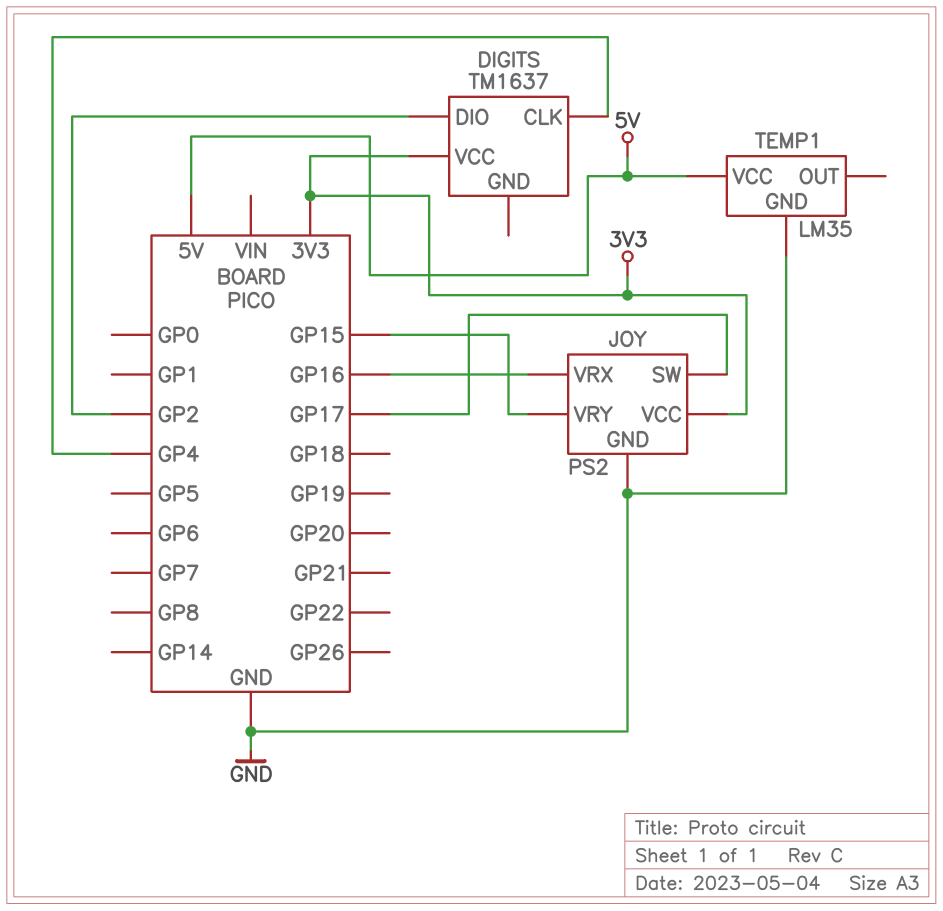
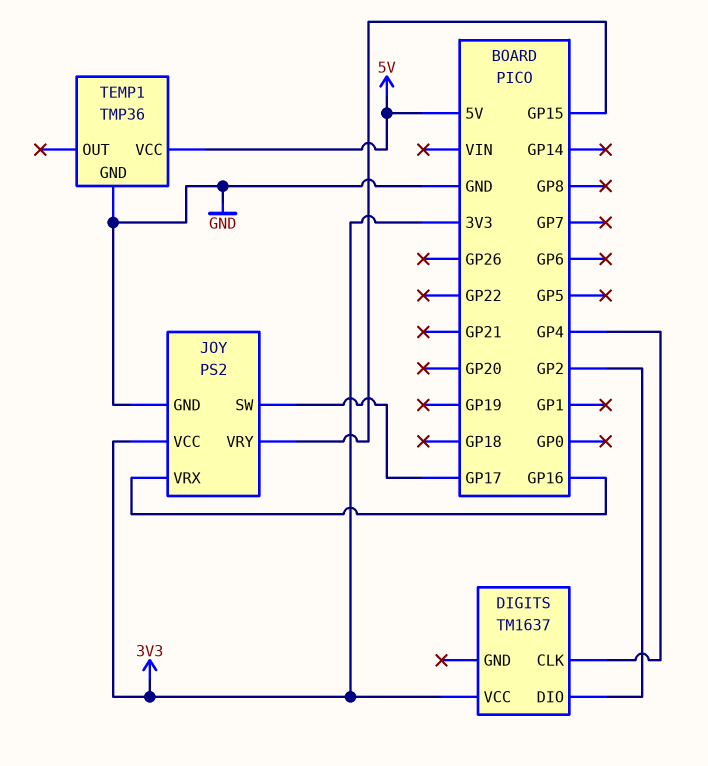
TEMP1: LM35 -> TMP36

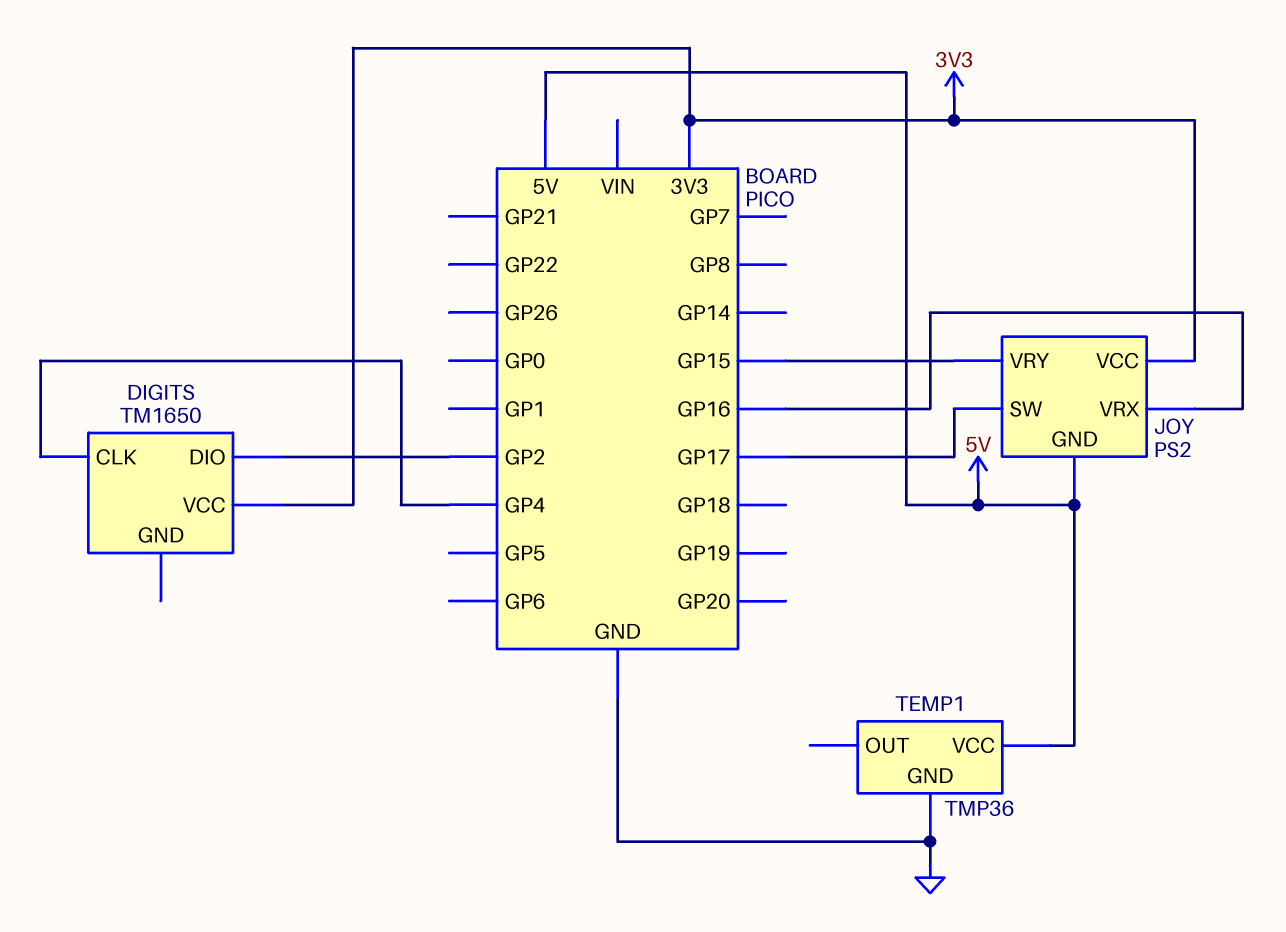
DIGITS: TM1637 -> TM1650
JOY pin GND: GND -> 5V

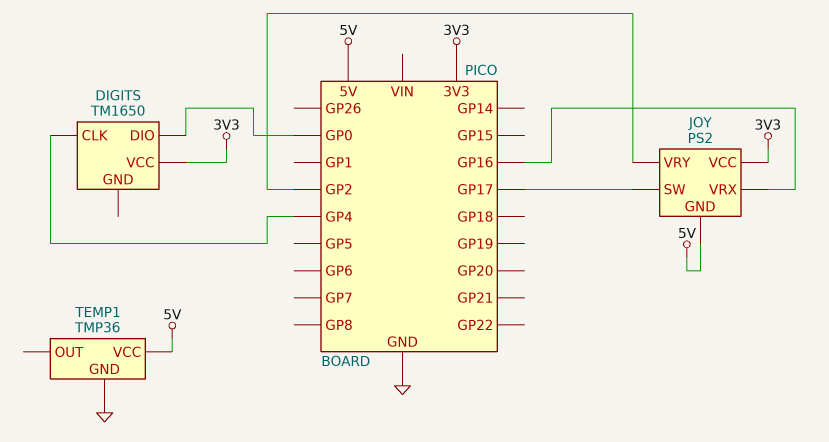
DIGITS pin DIO: GP2 -> GP0
JOY pin VRY: GP15 -> GP2

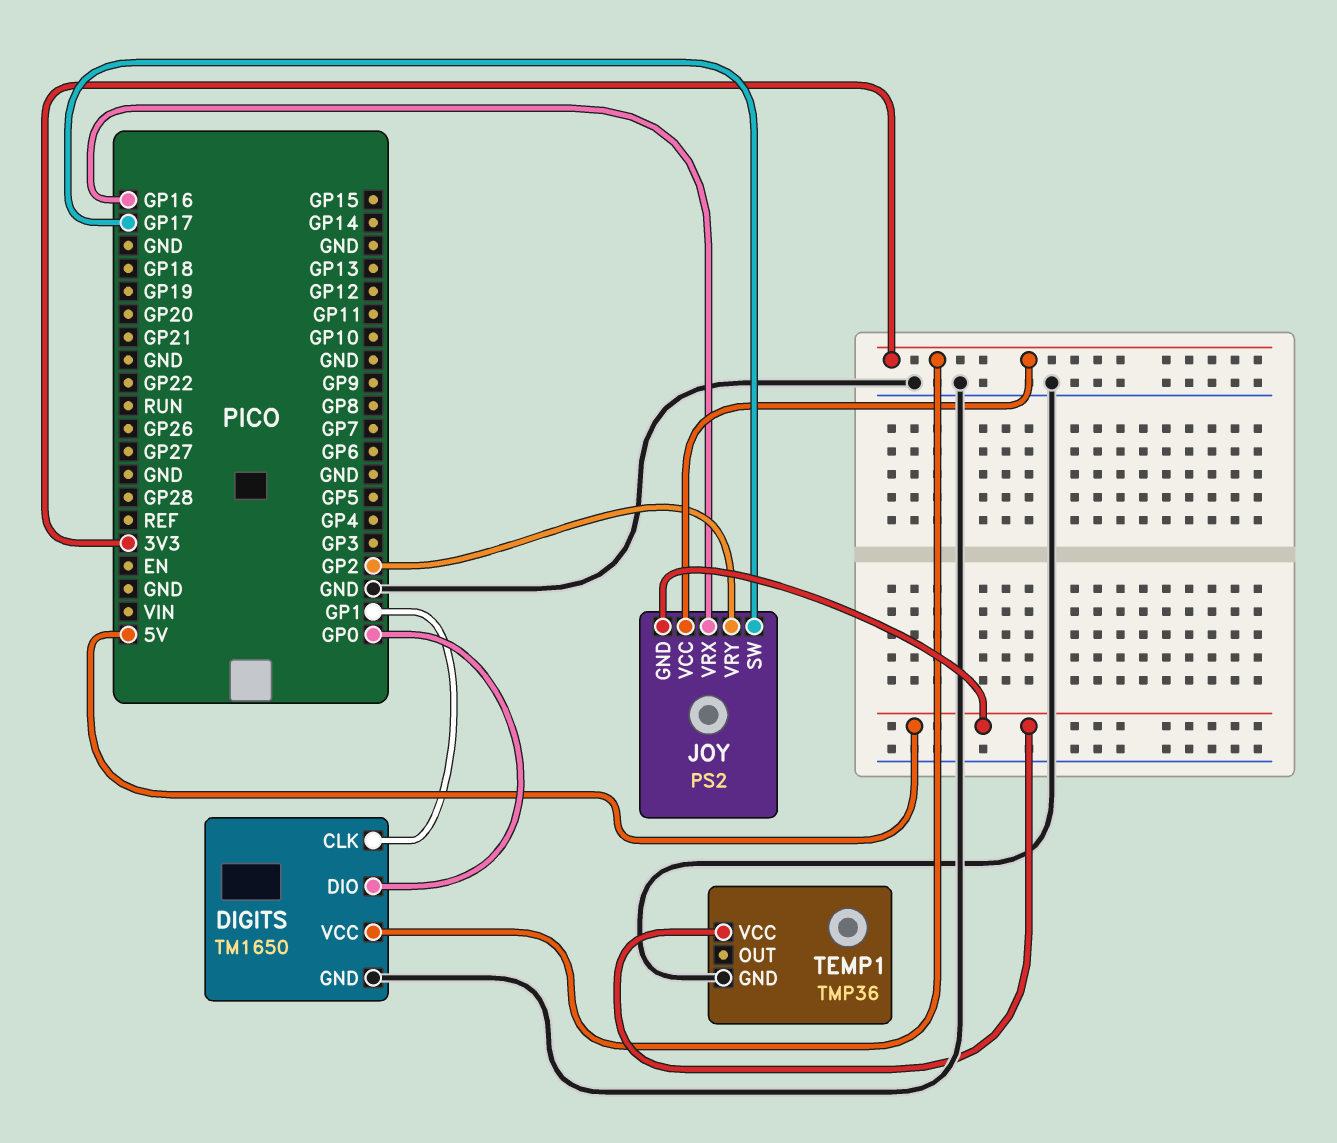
DIGITS pin CLK: GP4 -> GP1
DIGITS pin GND: none -> GND

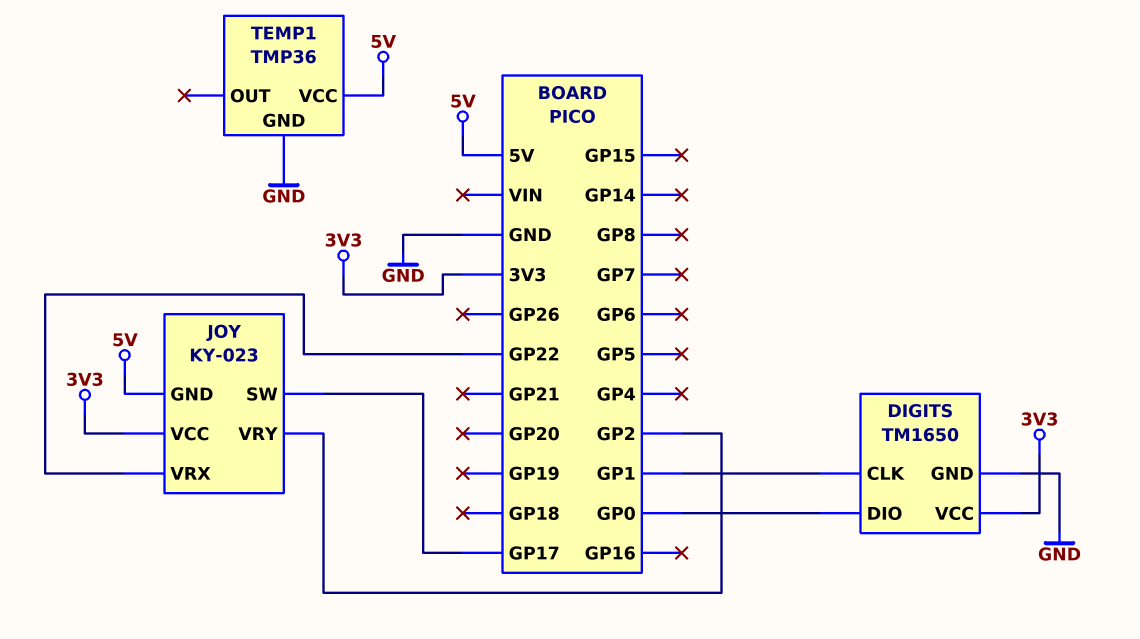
JOY: PS2 -> KY-023
JOY pin VRX: GP16 -> GP22

